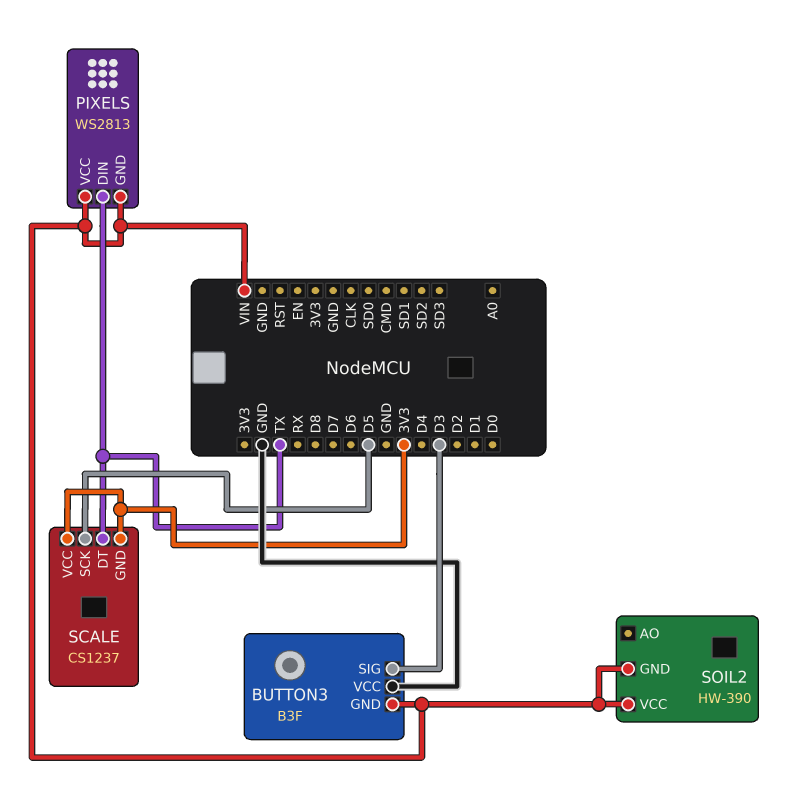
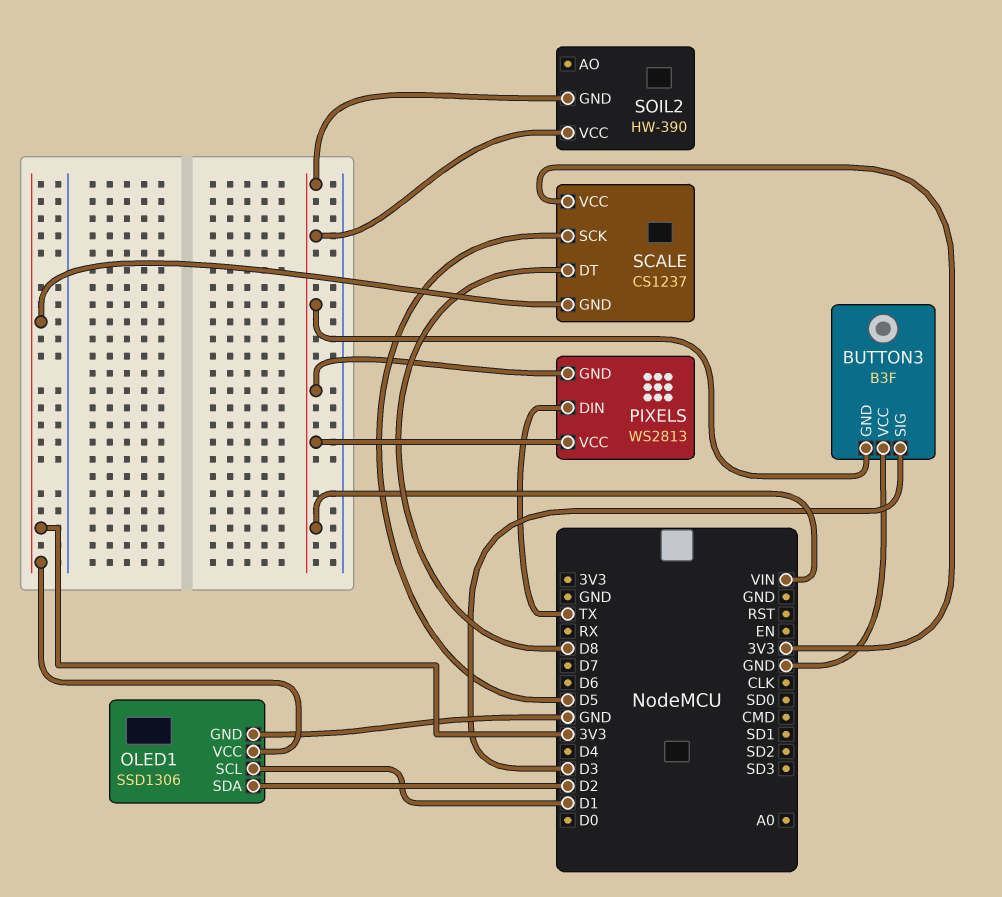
OLED1: none -> SSD1306
OLED1 pin GND: none -> GND
OLED1 pin SCL: none -> D1
OLED1 pin SDA: none -> D2
OLED1 pin VCC: none -> 3V3
SCALE pin DT: TX -> D8

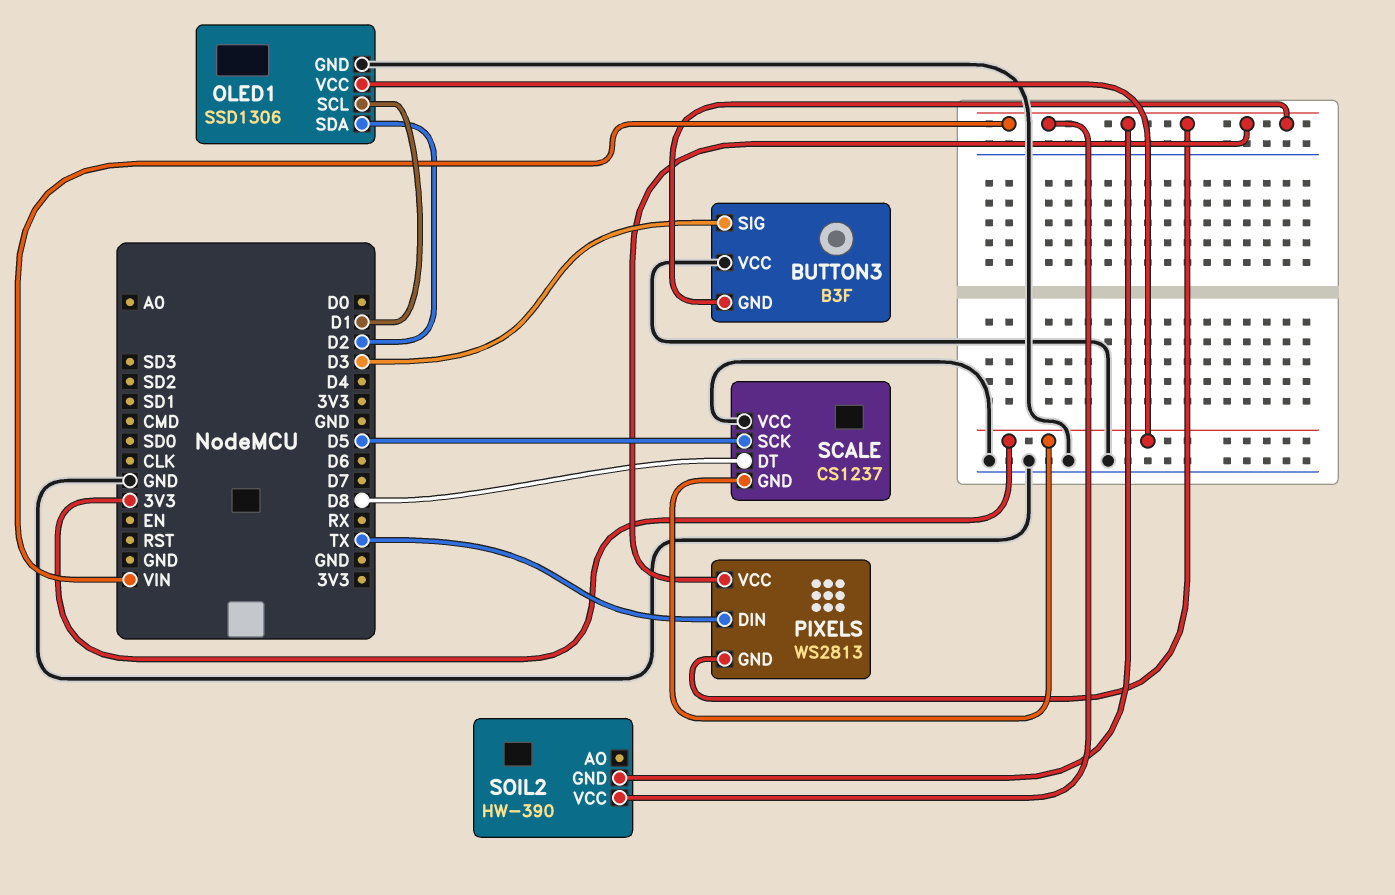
SCALE pin VCC: 3V3 -> GND

